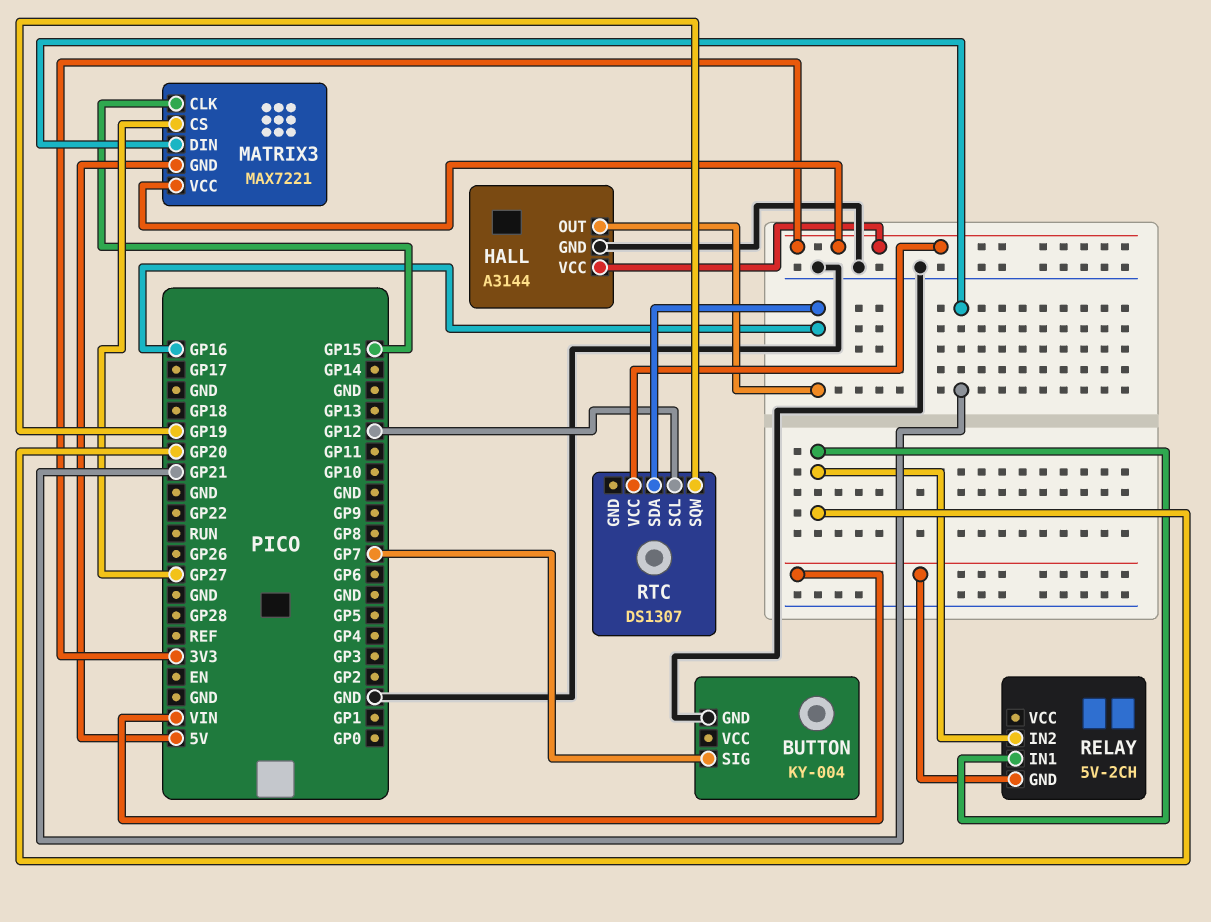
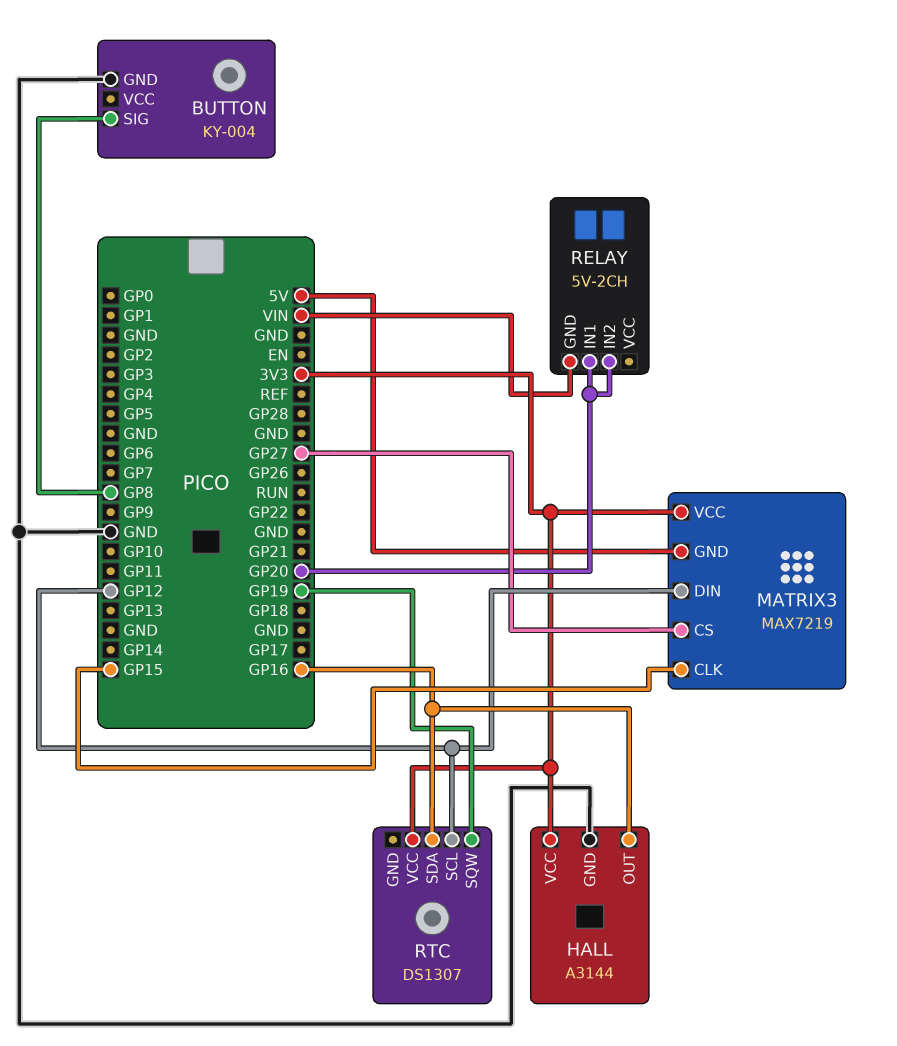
BUTTON pin SIG: GP7 -> GP8
MATRIX3: MAX7221 -> MAX7219
MATRIX3 pin DIN: GP21 -> GP12

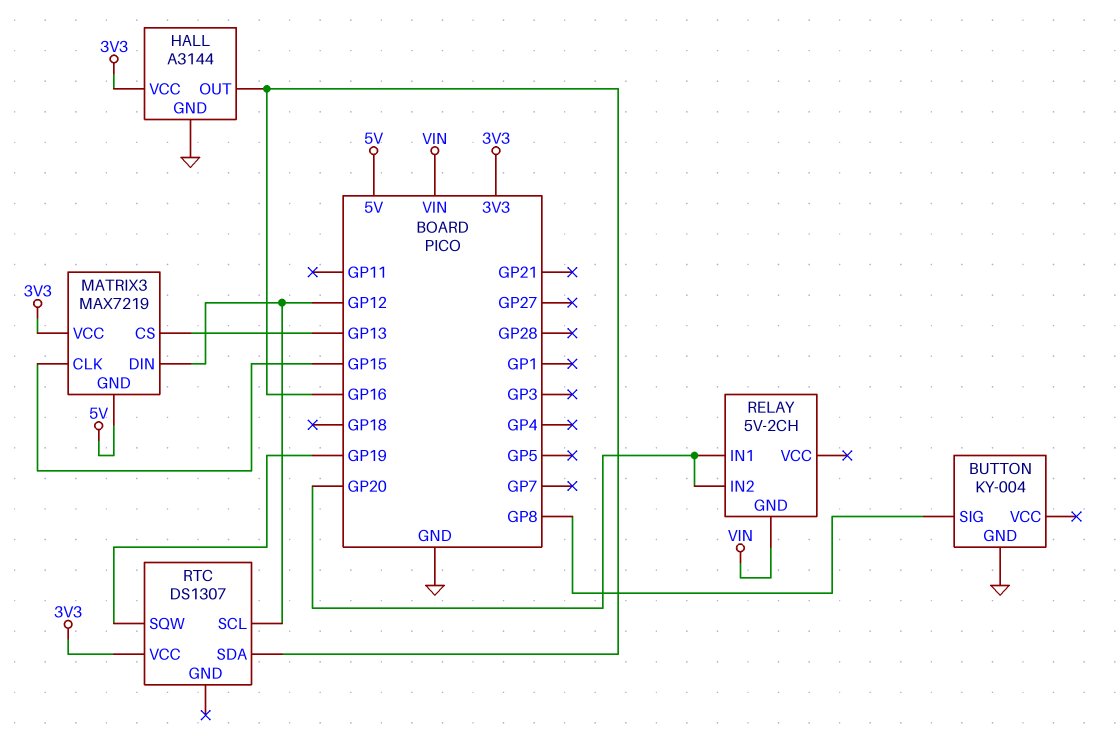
MATRIX3 pin CS: GP27 -> GP13

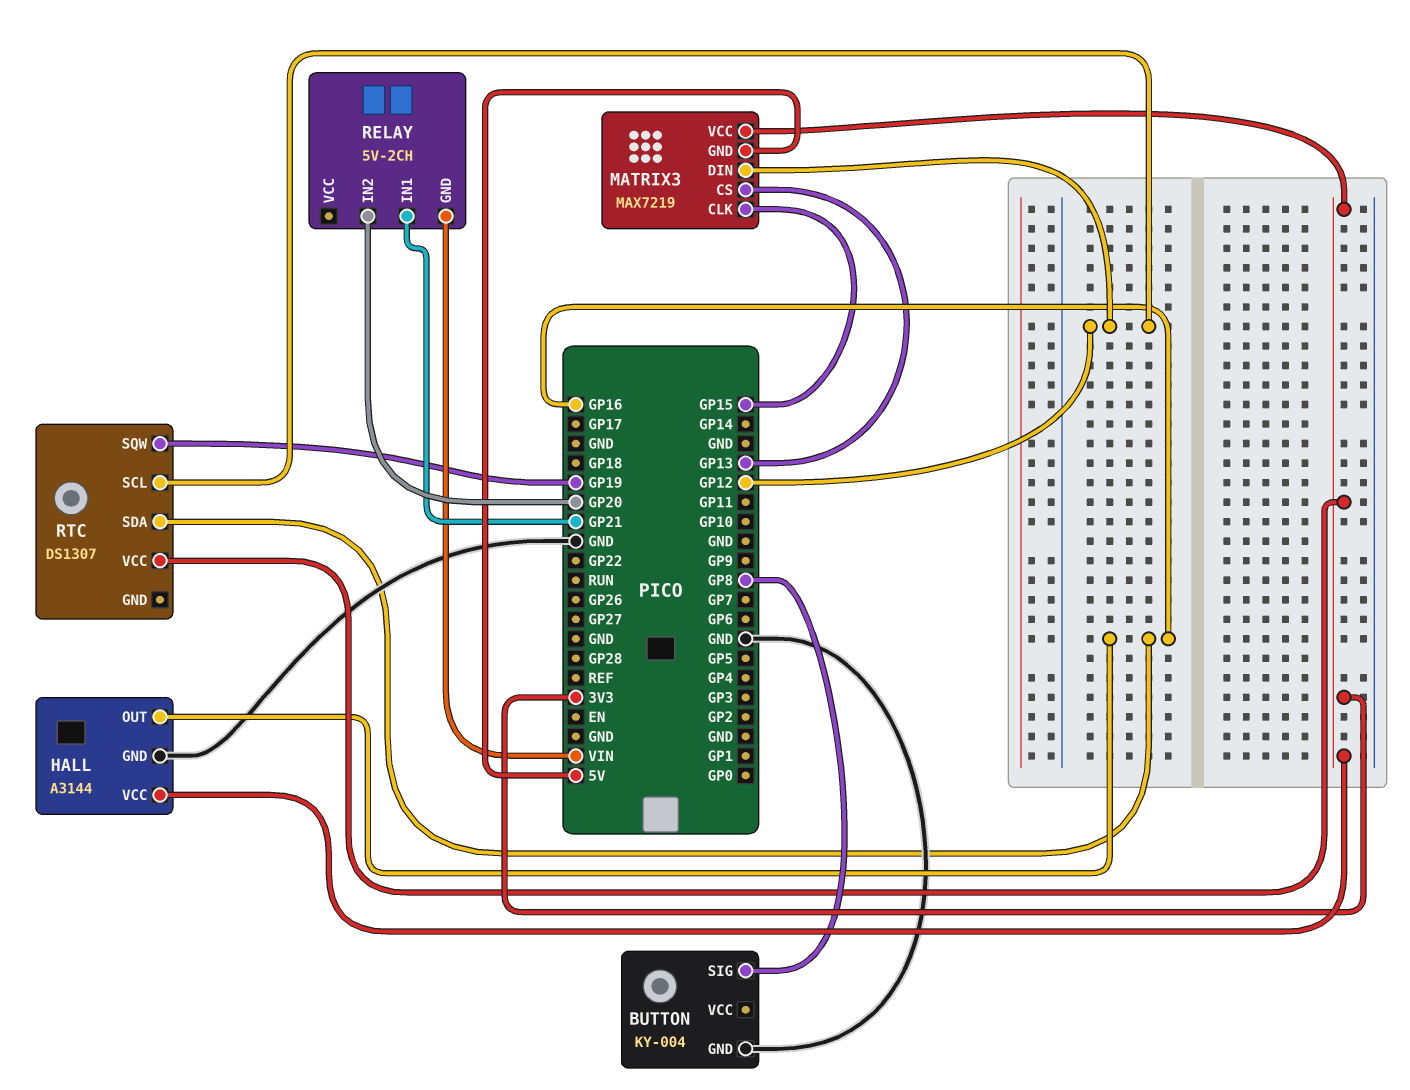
RELAY pin IN1: GP20 -> GP21

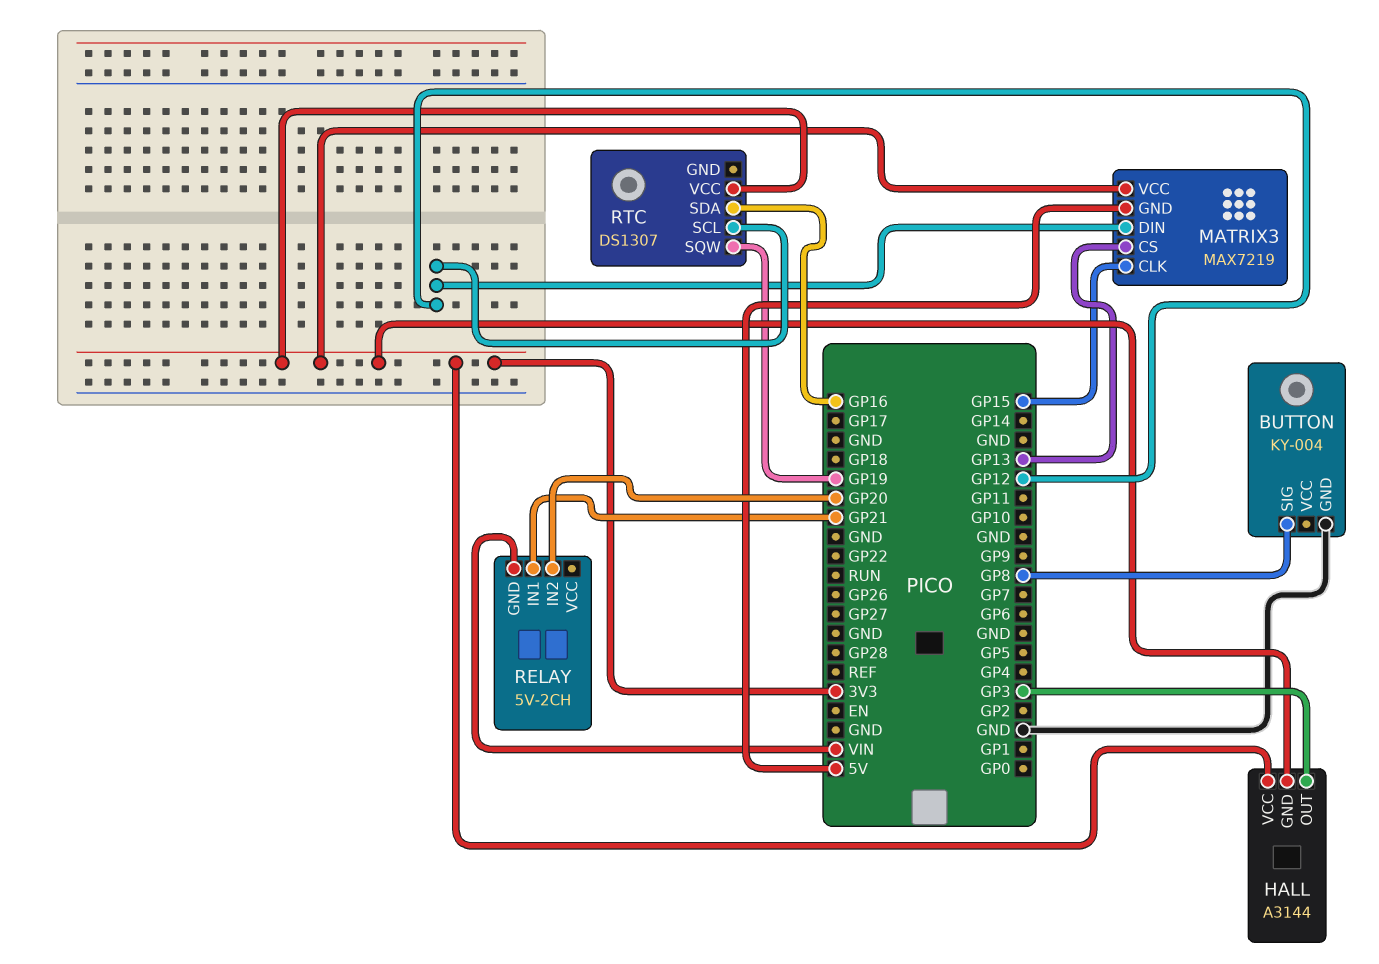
HALL pin GND: GND -> 3V3
HALL pin OUT: GP16 -> GP3

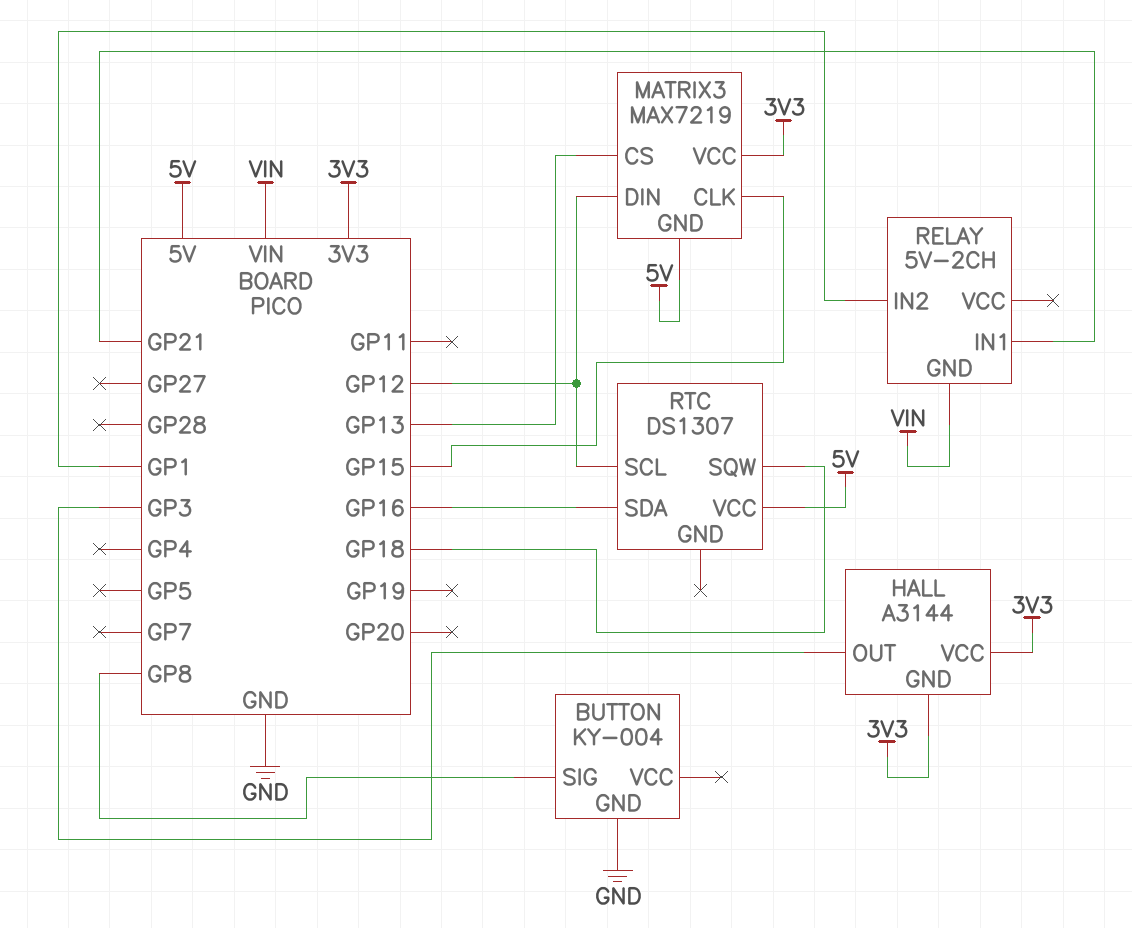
RELAY pin IN2: GP20 -> GP1
RTC pin SQW: GP19 -> GP18
RTC pin VCC: 3V3 -> 5V

